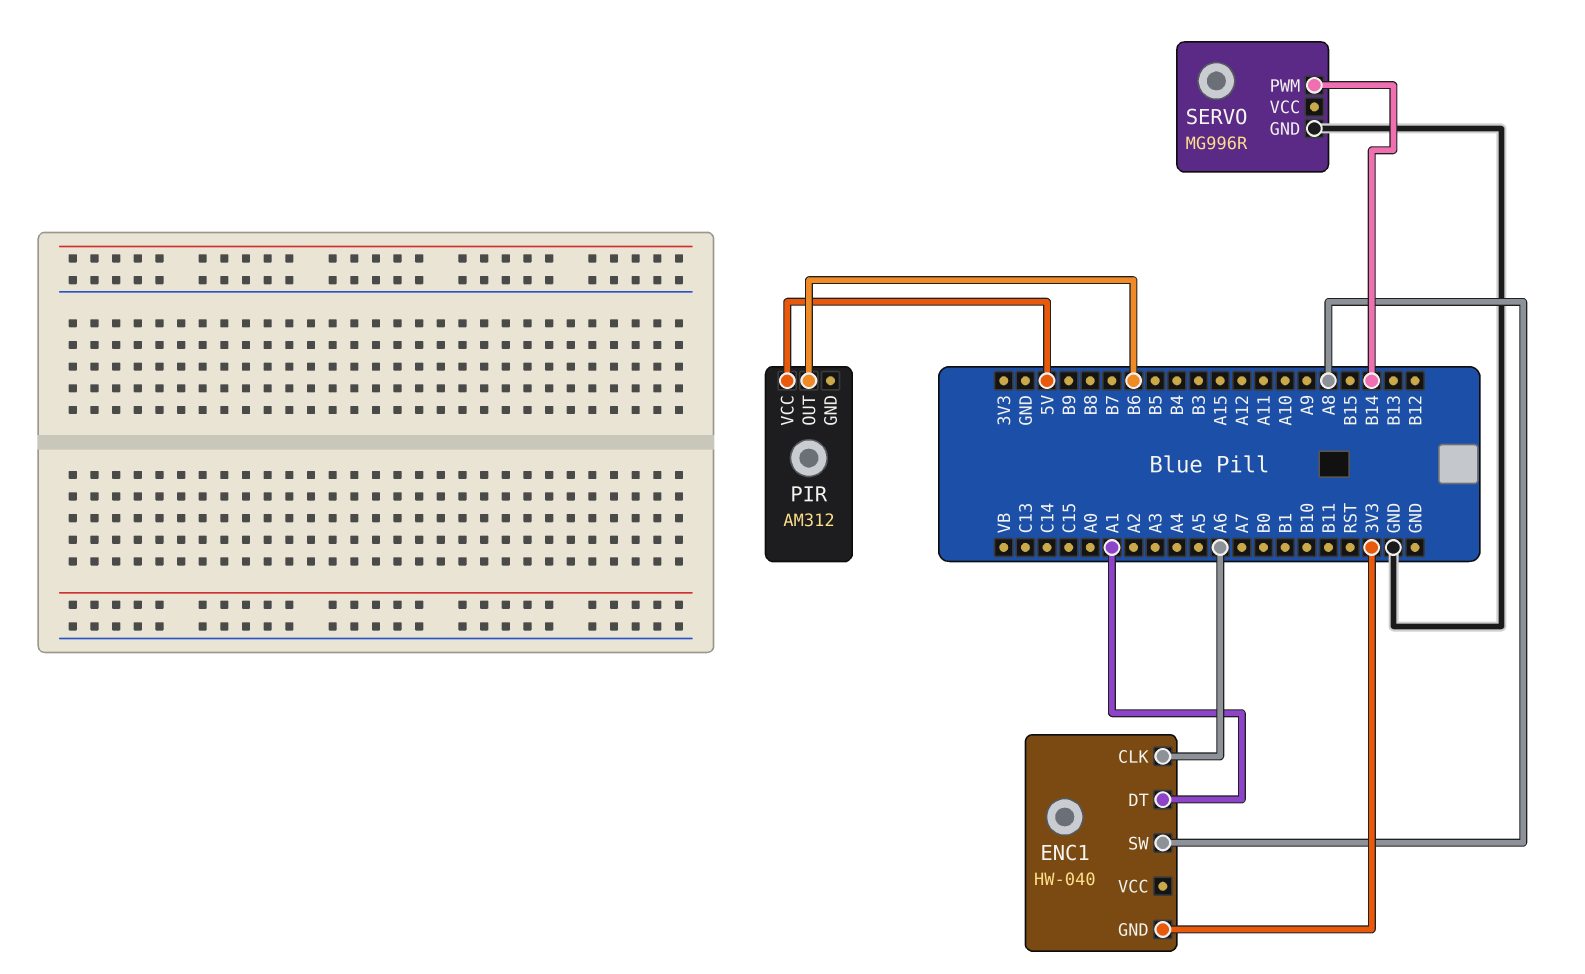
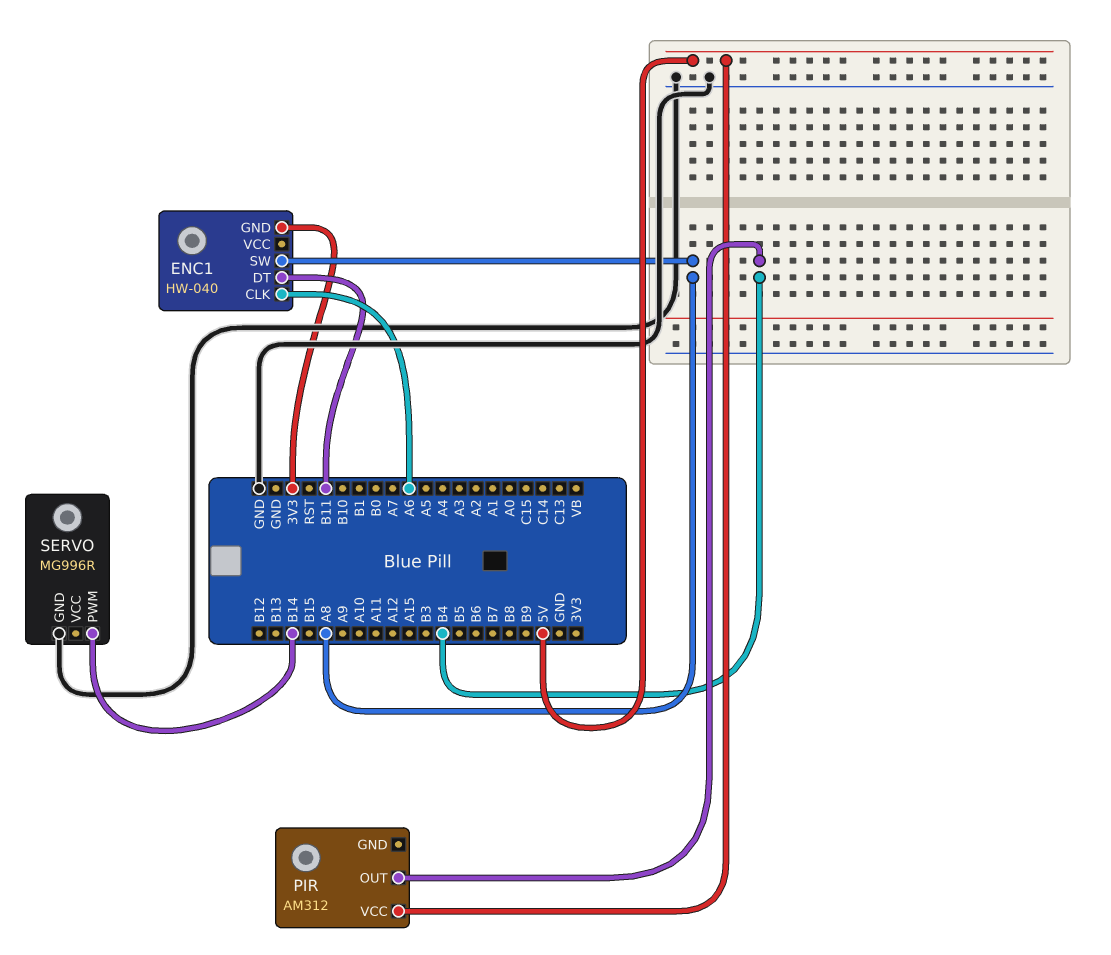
ENC1 pin DT: A1 -> B11
PIR pin OUT: B6 -> B4

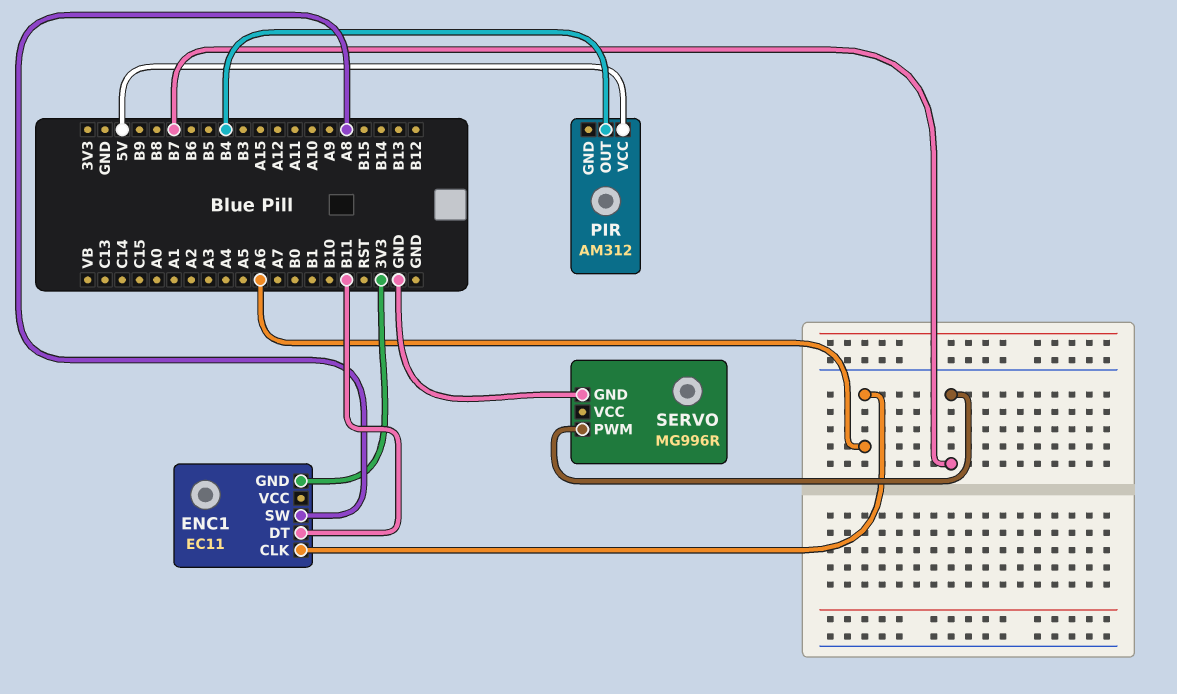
ENC1: HW-040 -> EC11
SERVO pin PWM: B14 -> B7

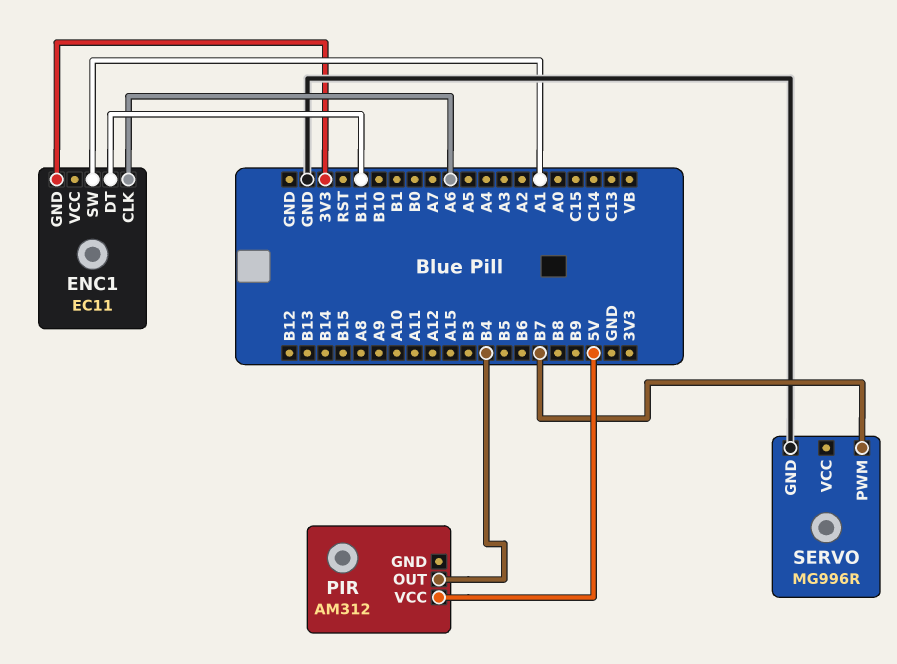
ENC1 pin SW: A8 -> A1

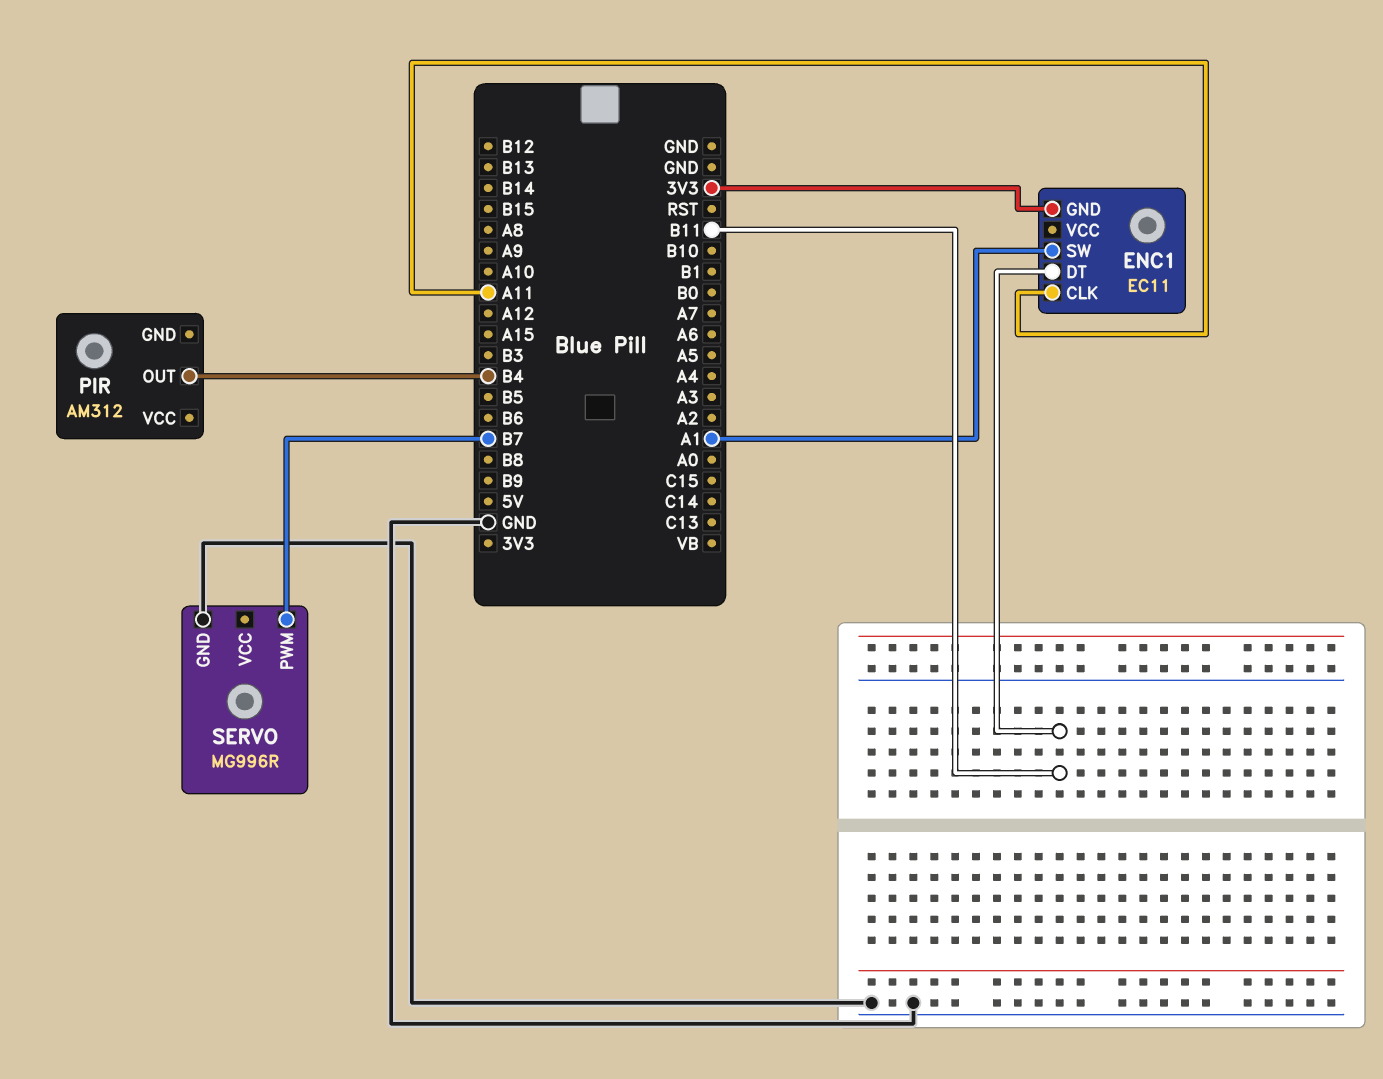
ENC1 pin CLK: A6 -> A11
PIR pin VCC: 5V -> none

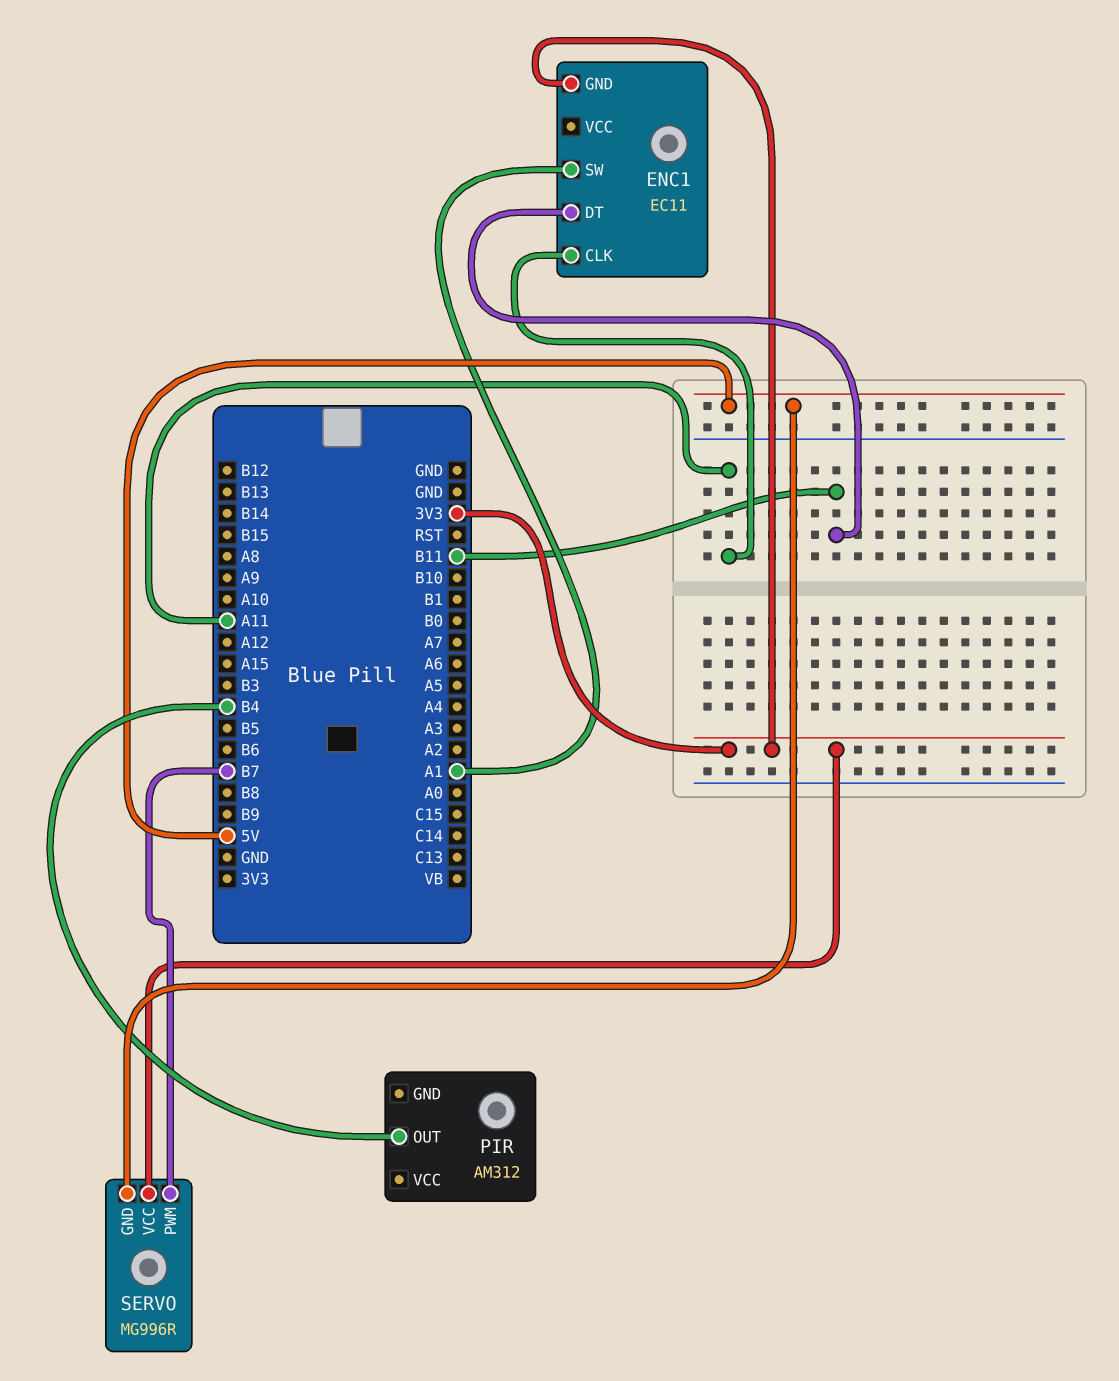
SERVO pin GND: GND -> 5V
SERVO pin VCC: none -> 3V3

